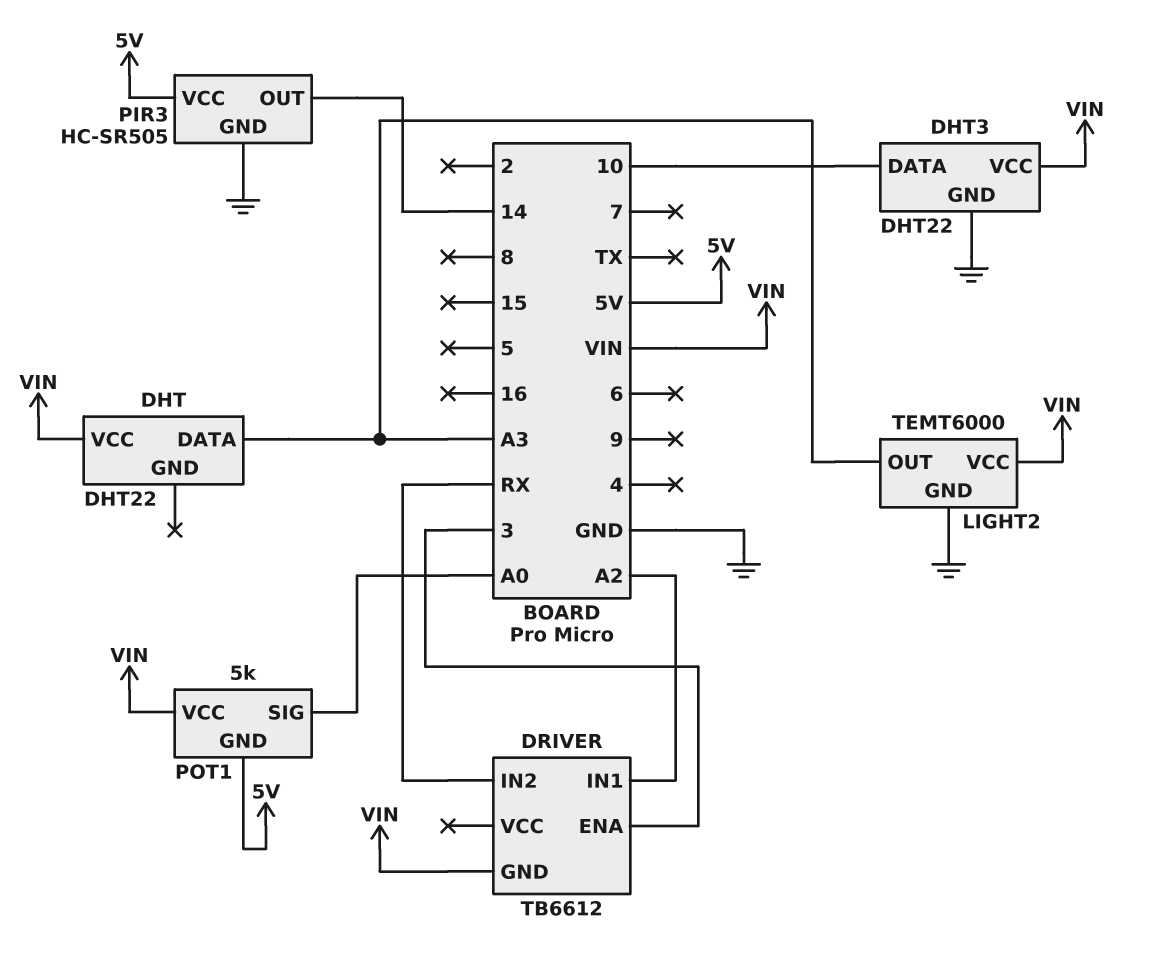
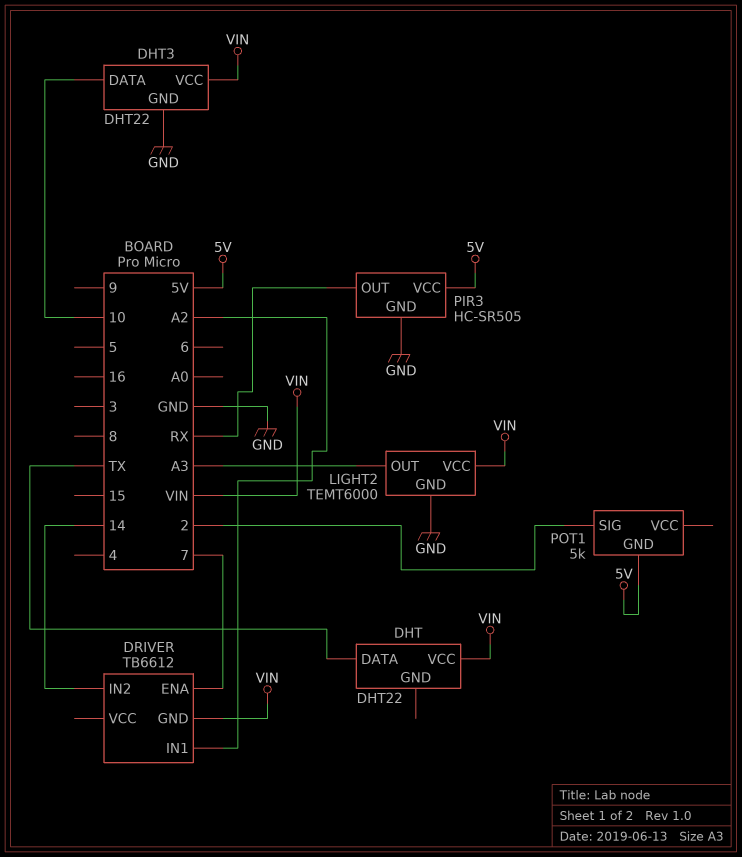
DHT pin DATA: A3 -> TX
DRIVER pin ENA: 3 -> 7
DRIVER pin IN2: RX -> 14
PIR3 pin OUT: 14 -> RX
POT1 pin SIG: A0 -> 2
POT1 pin VCC: VIN -> none

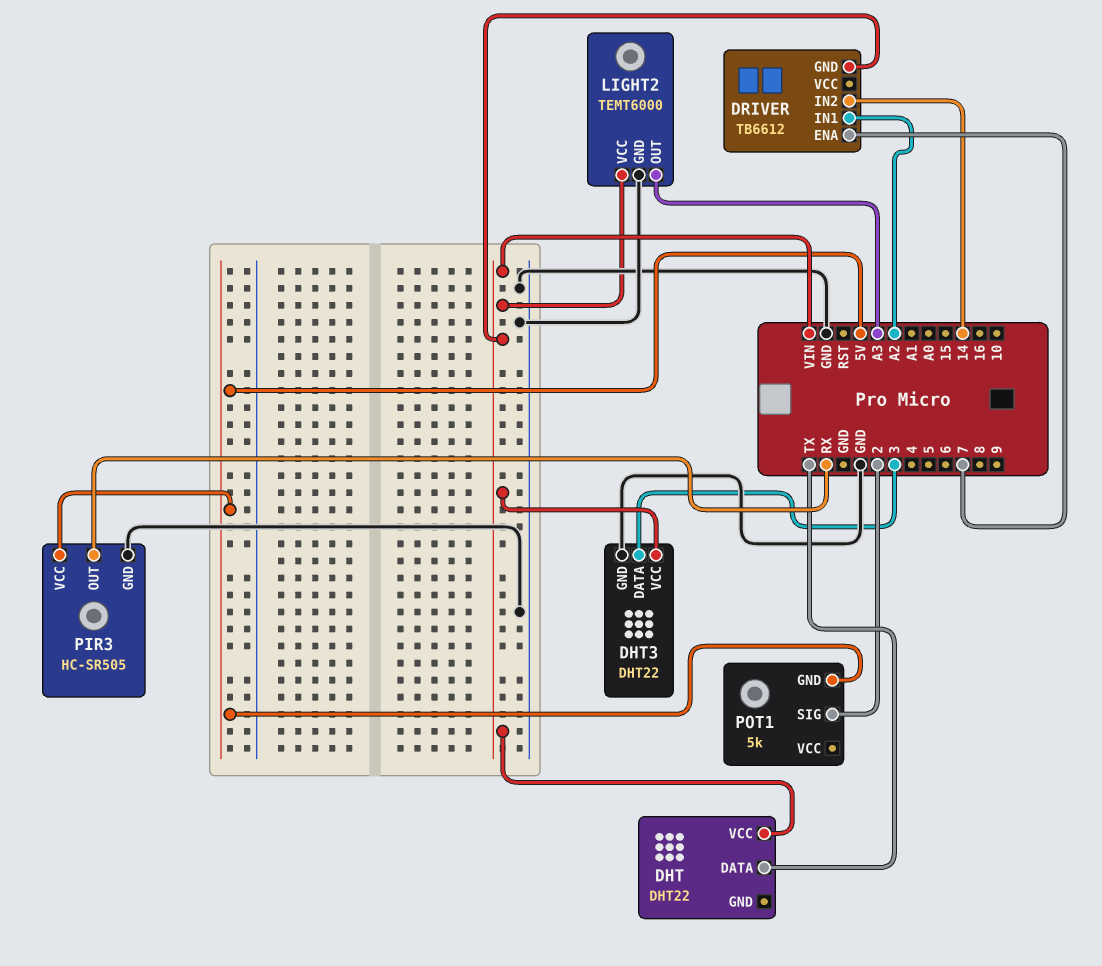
DHT3 pin DATA: 10 -> 3

